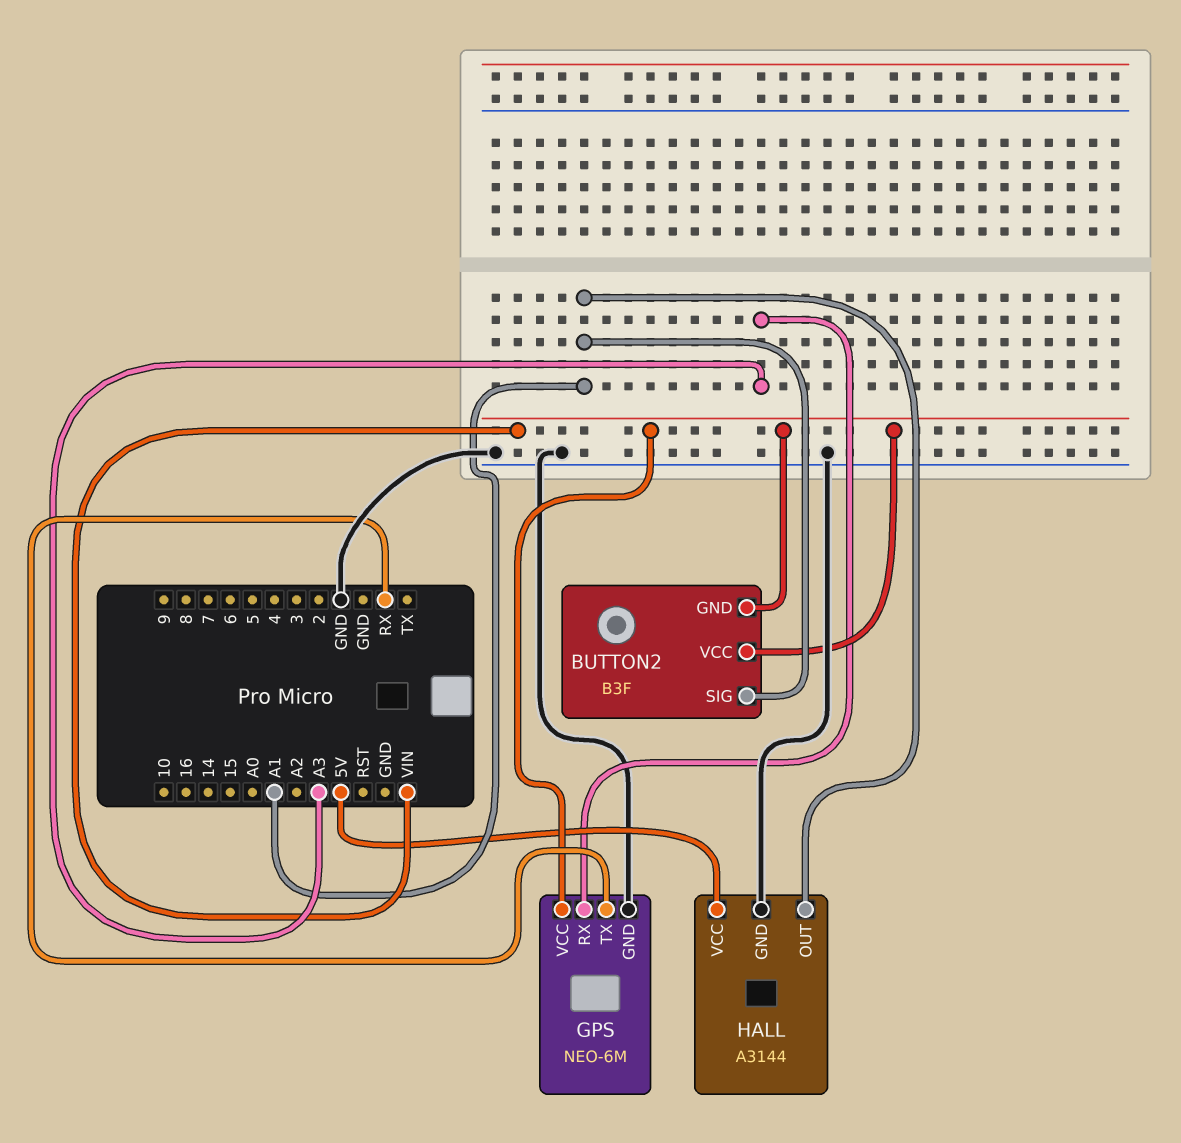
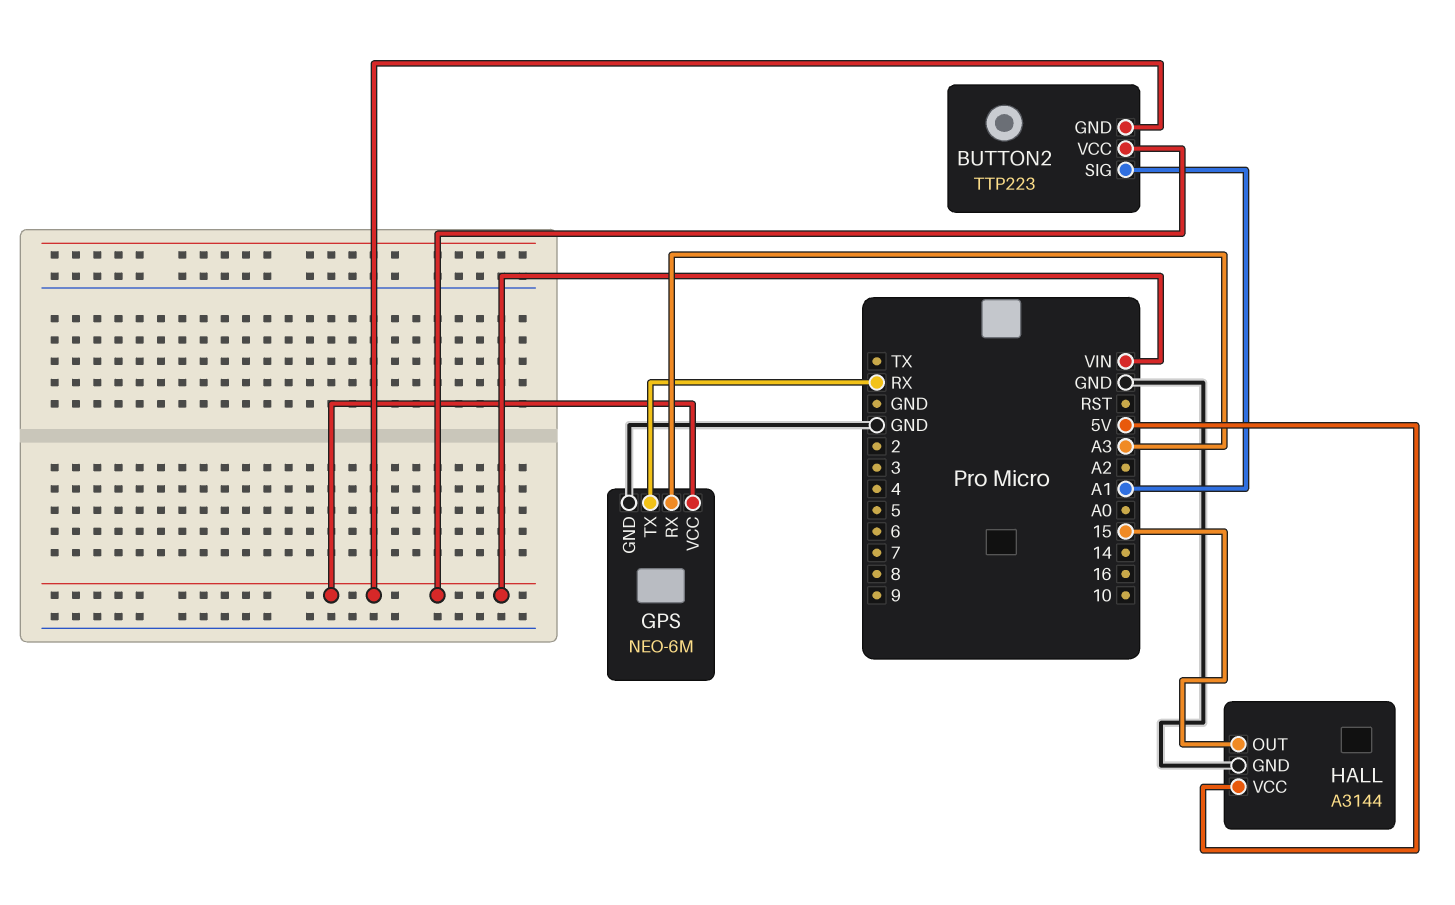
BUTTON2: B3F -> TTP223
HALL pin OUT: A1 -> 15

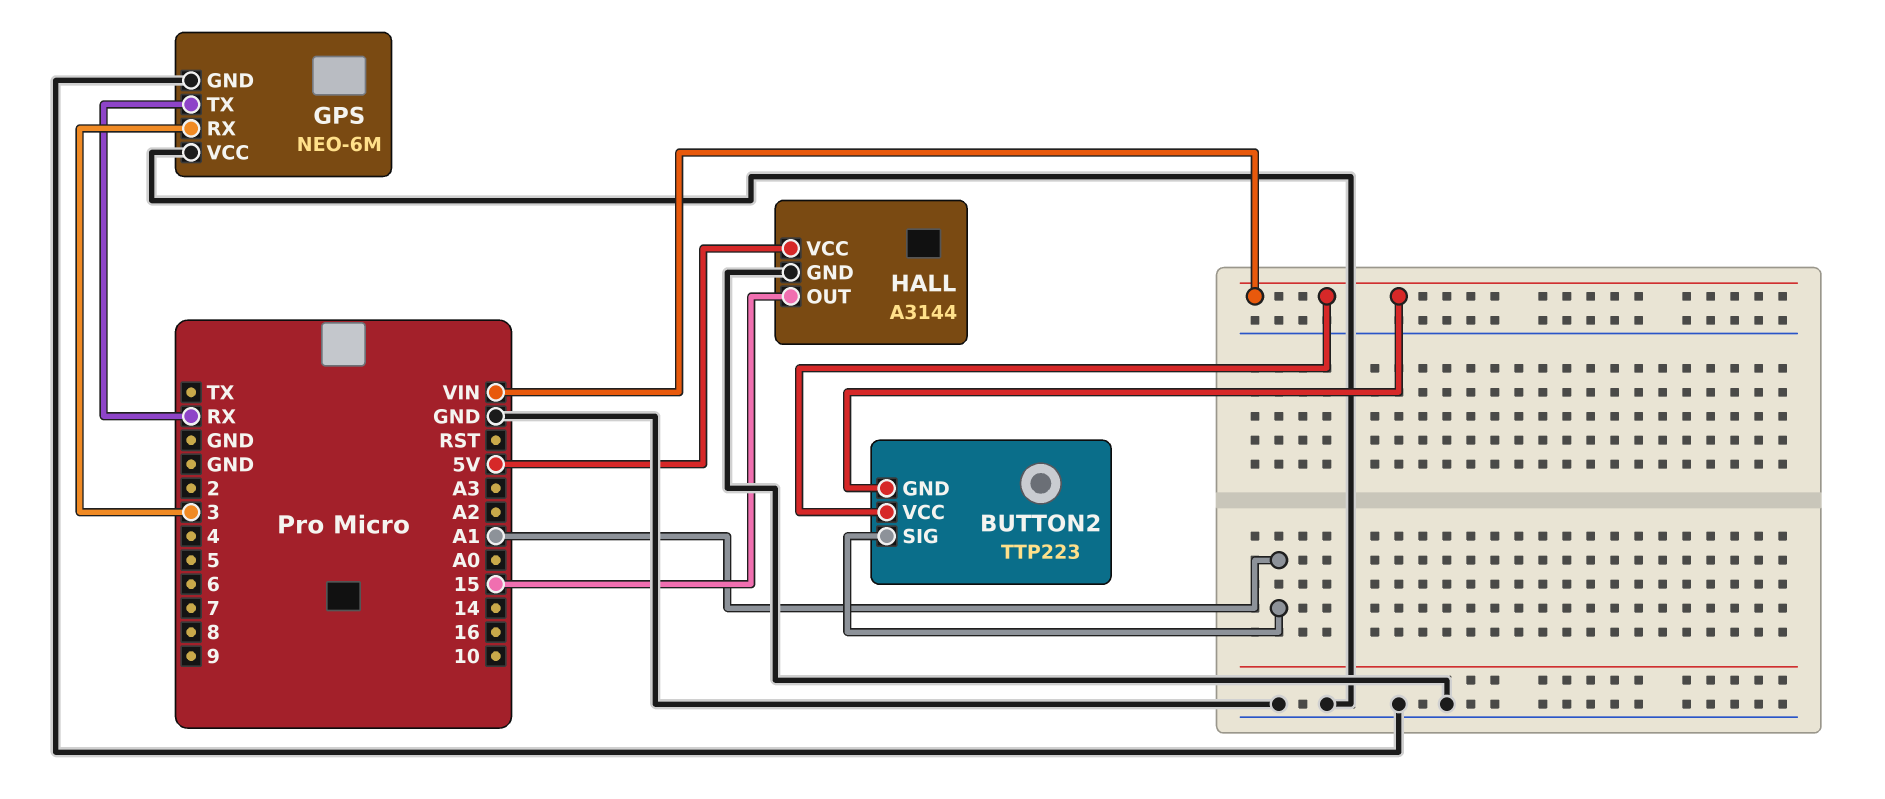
GPS pin RX: A3 -> 3
GPS pin VCC: VIN -> GND

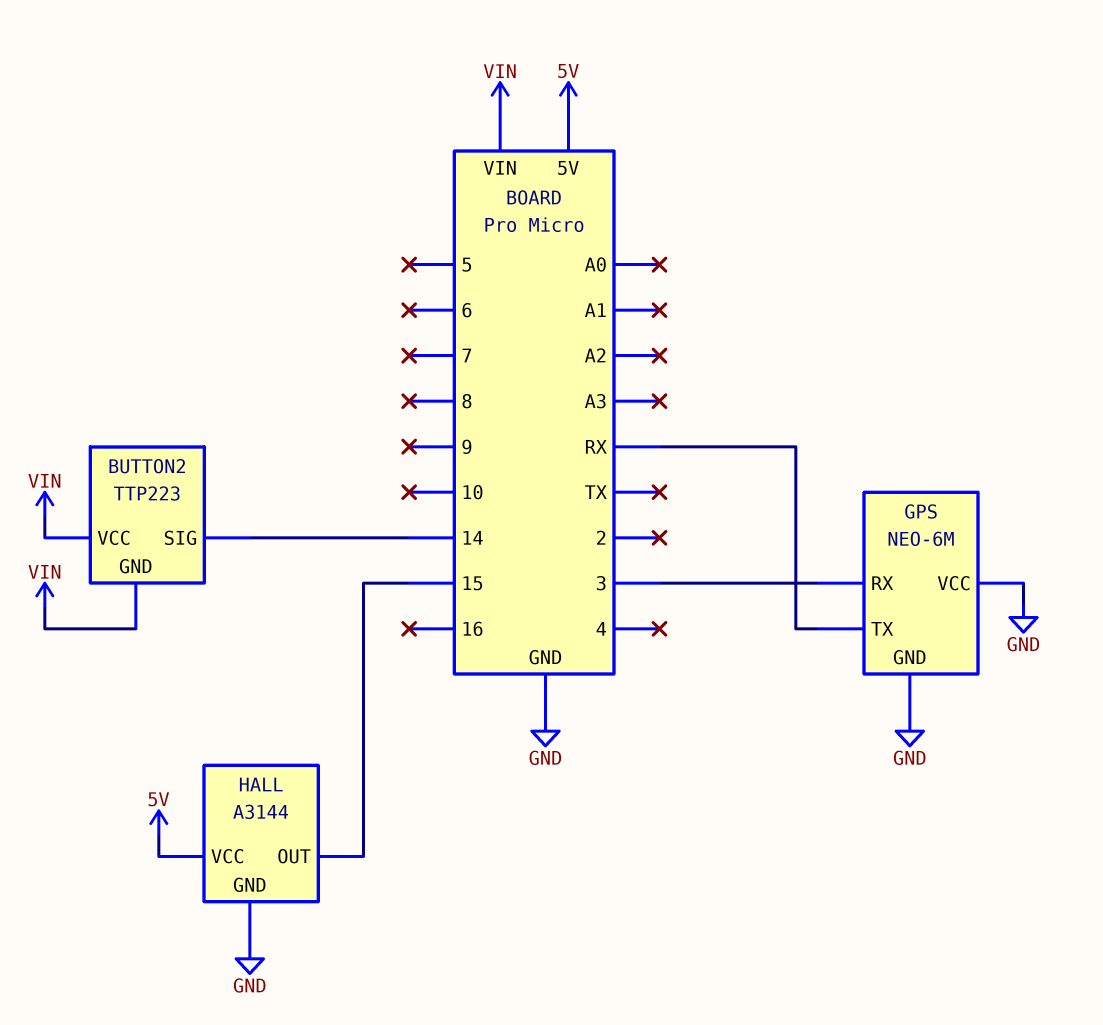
BUTTON2 pin SIG: A1 -> 14

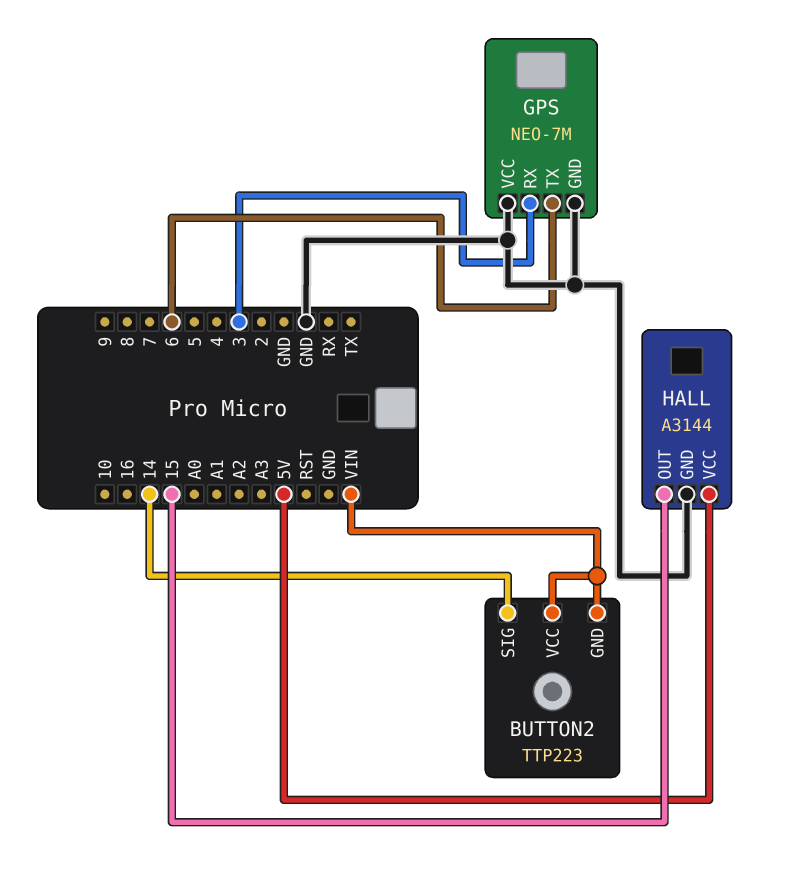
GPS: NEO-6M -> NEO-7M
GPS pin TX: RX -> 6

